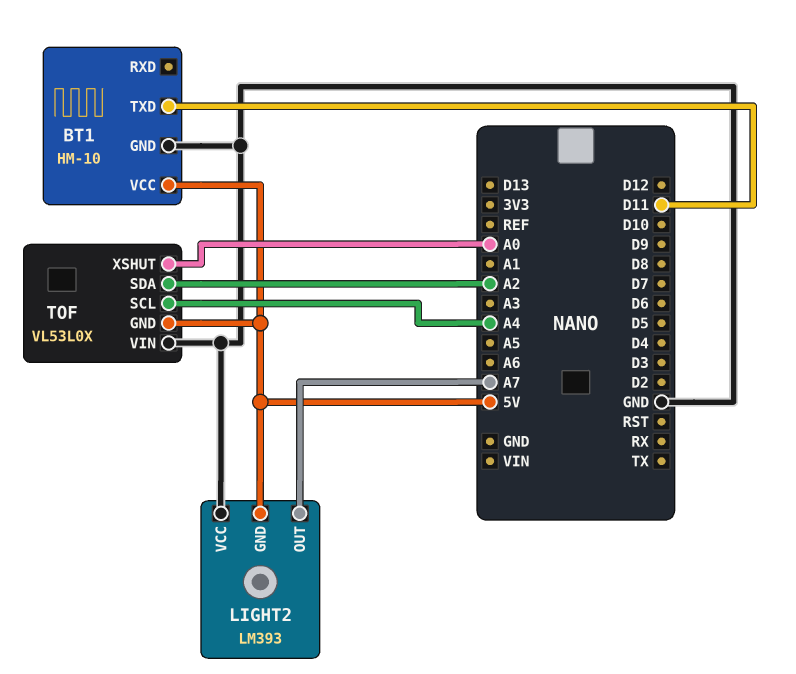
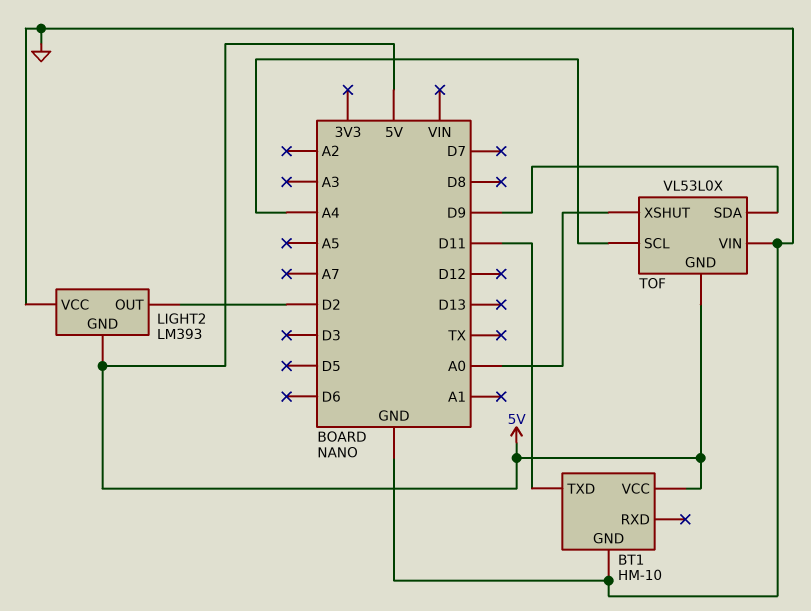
LIGHT2 pin OUT: A7 -> D2
TOF pin SDA: A2 -> D9

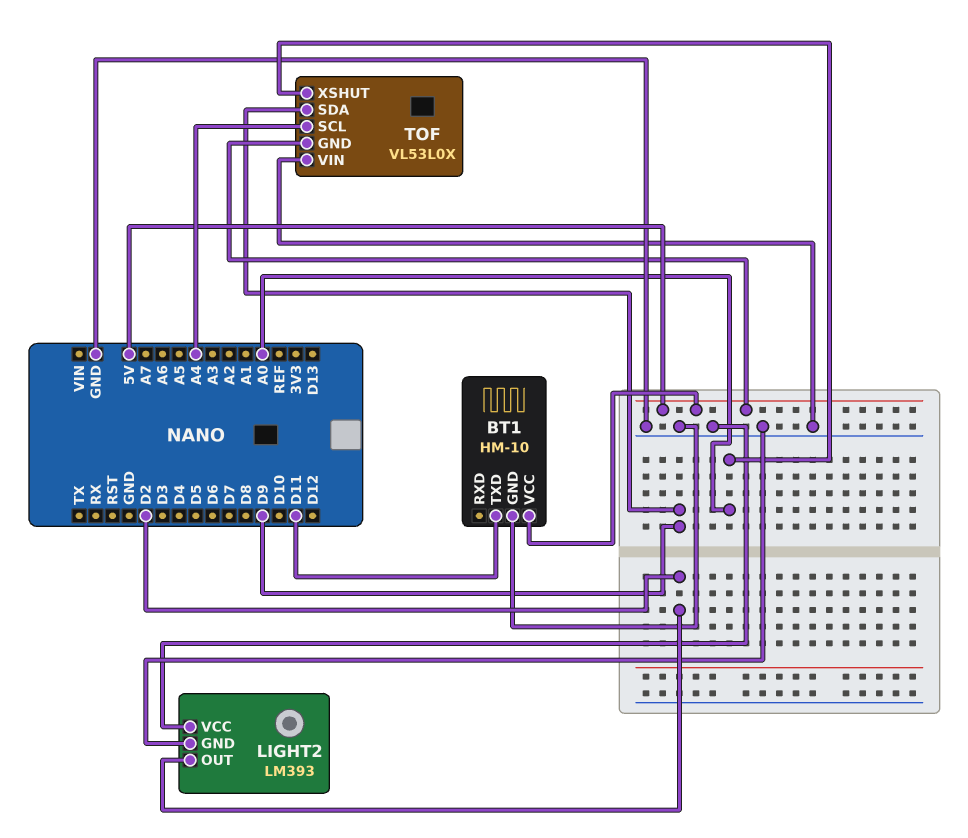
LIGHT2 pin GND: 5V -> GND

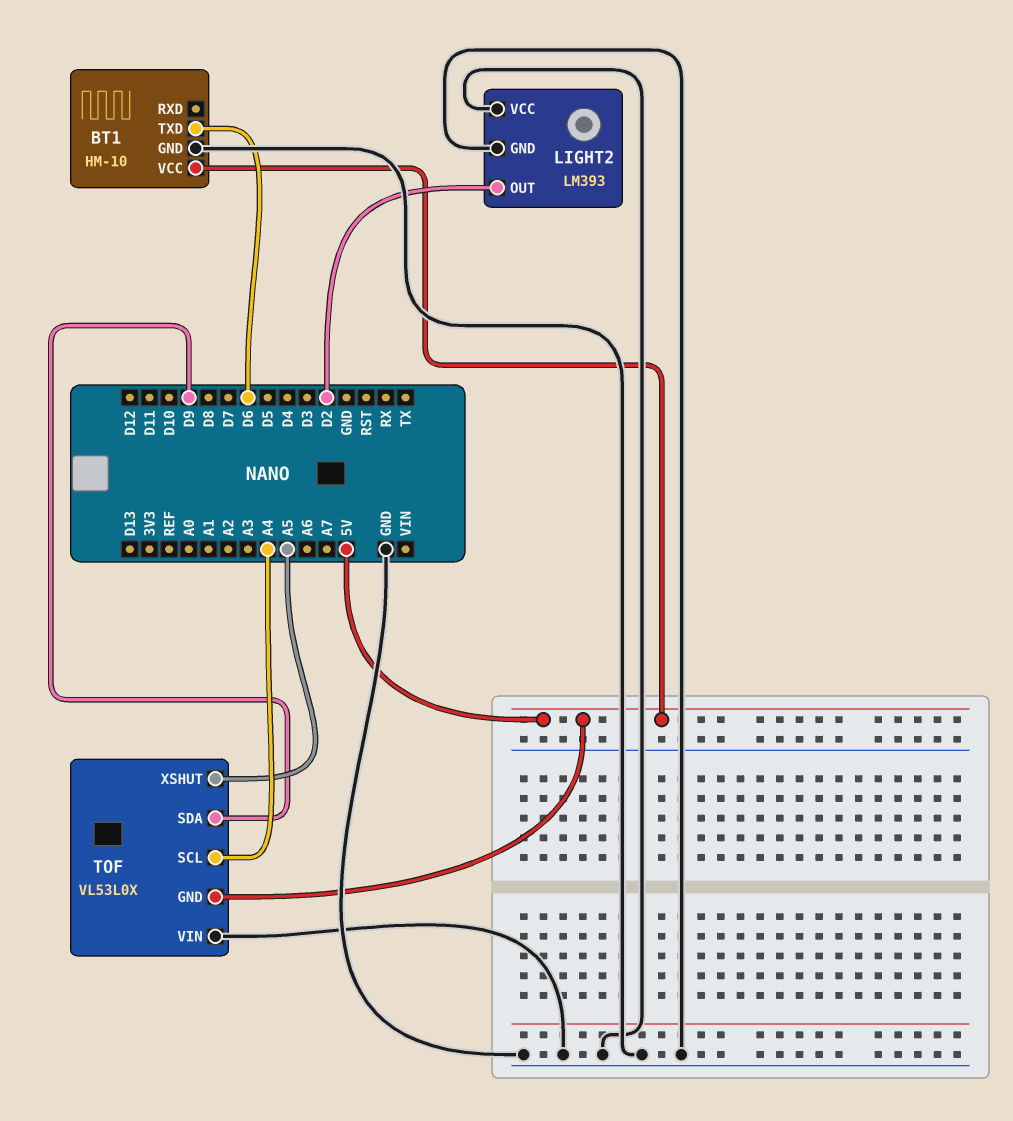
BT1 pin TXD: D11 -> D6
TOF pin XSHUT: A0 -> A5

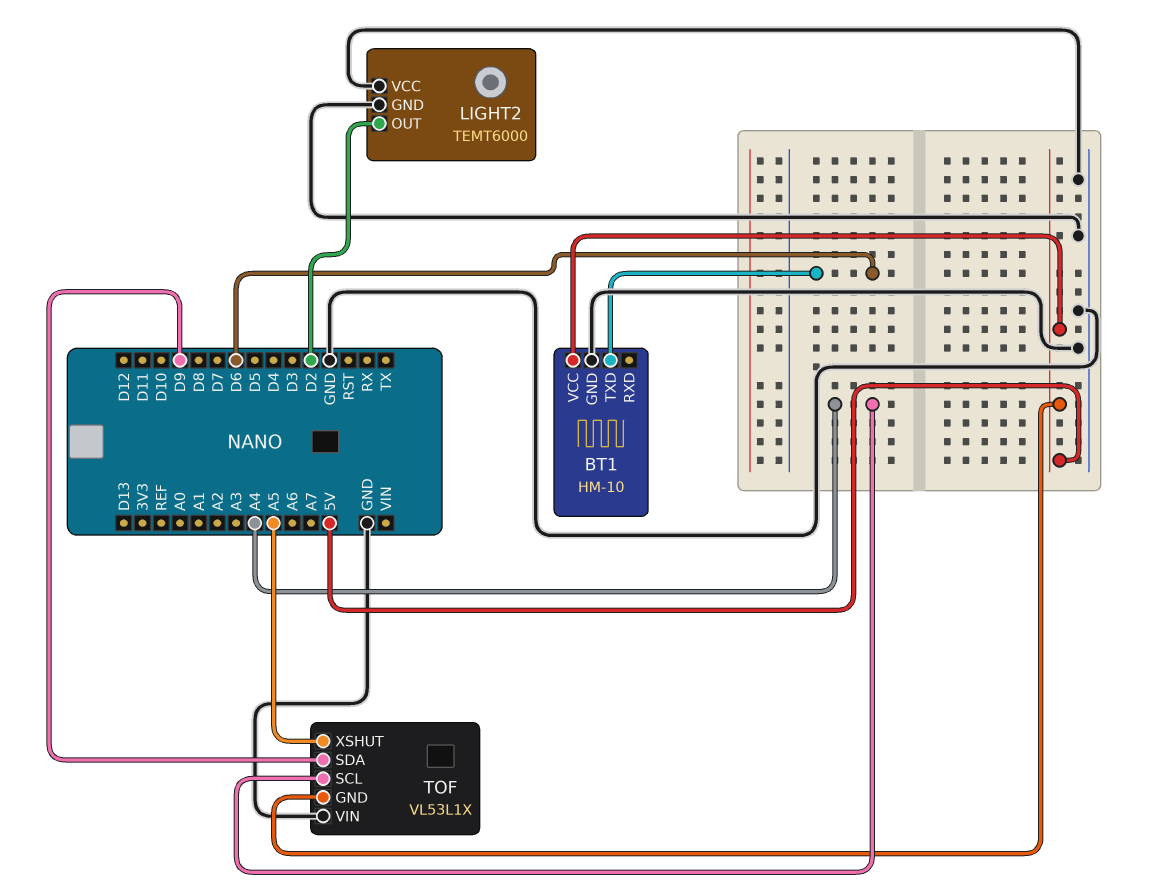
LIGHT2: LM393 -> TEMT6000
TOF: VL53L0X -> VL53L1X

